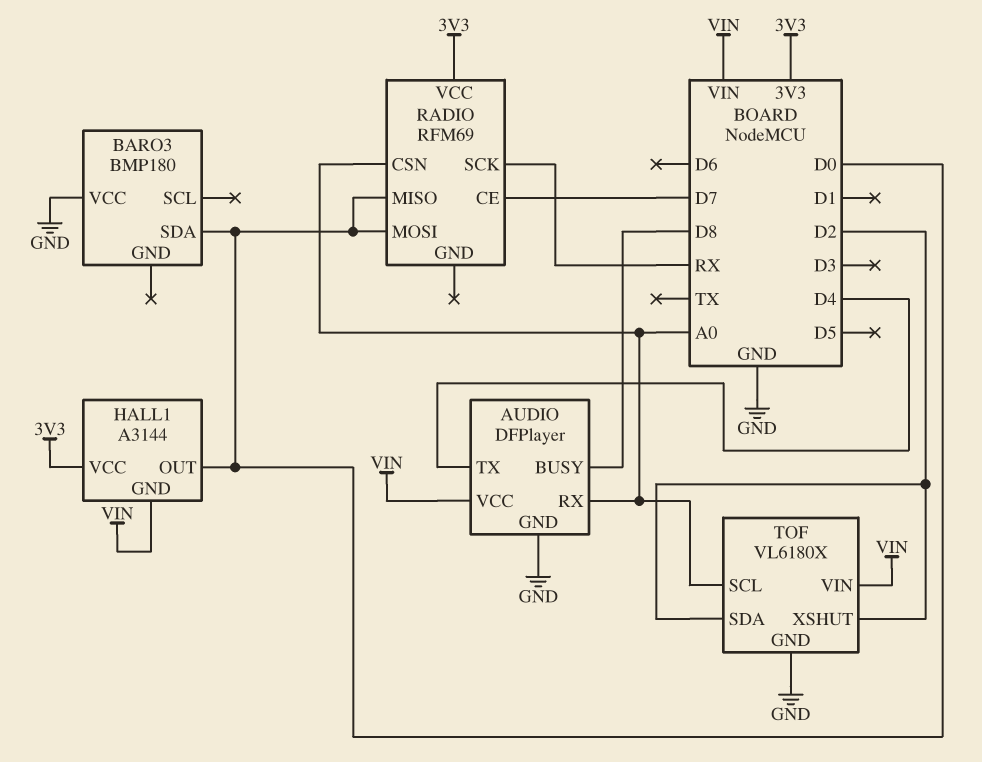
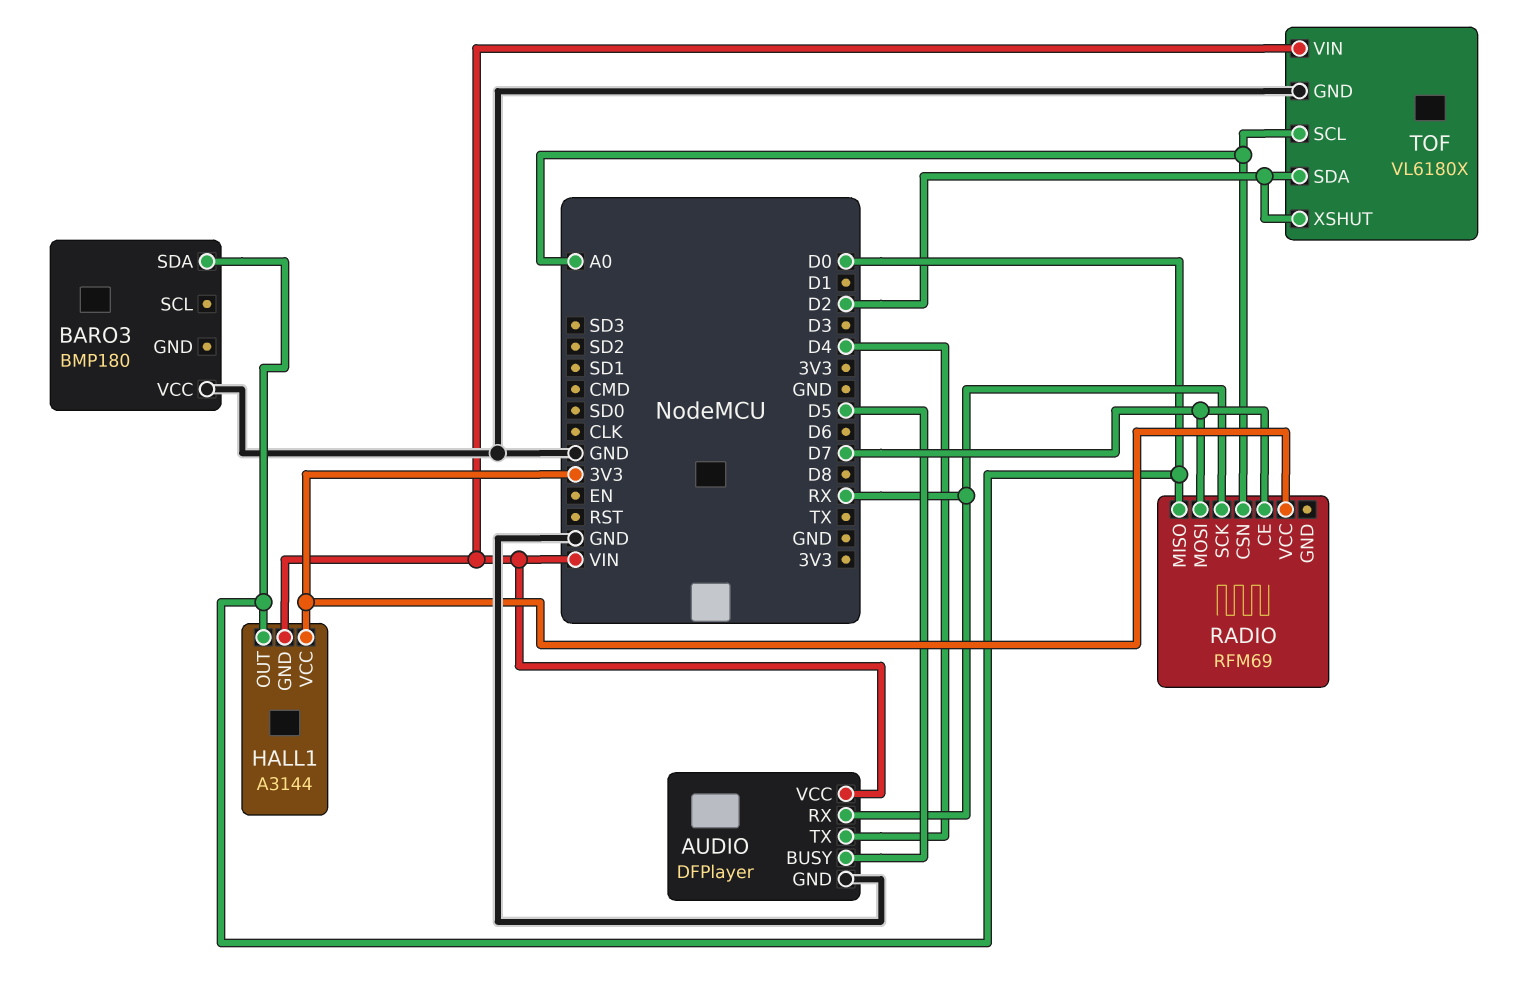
AUDIO pin BUSY: D8 -> D5
AUDIO pin RX: A0 -> RX
RADIO pin MOSI: D0 -> D7

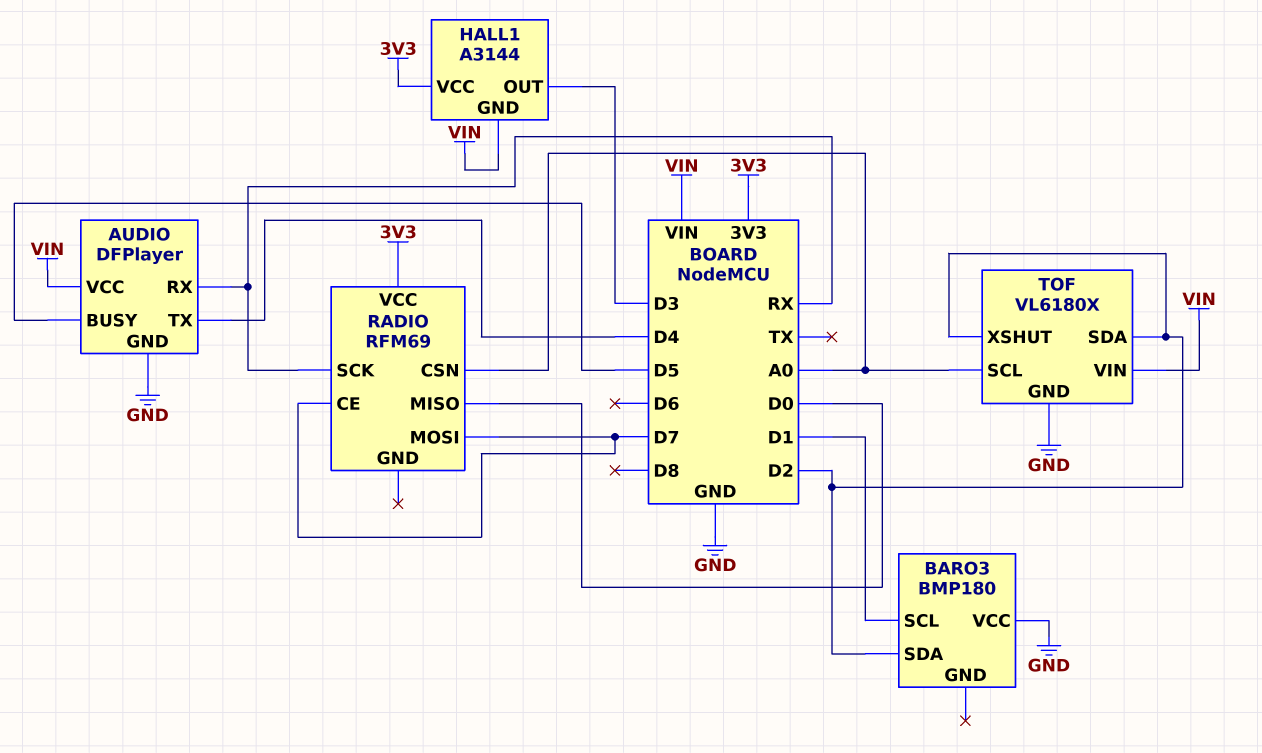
BARO3 pin SCL: none -> D1
BARO3 pin SDA: D0 -> D2
HALL1 pin OUT: D0 -> D3

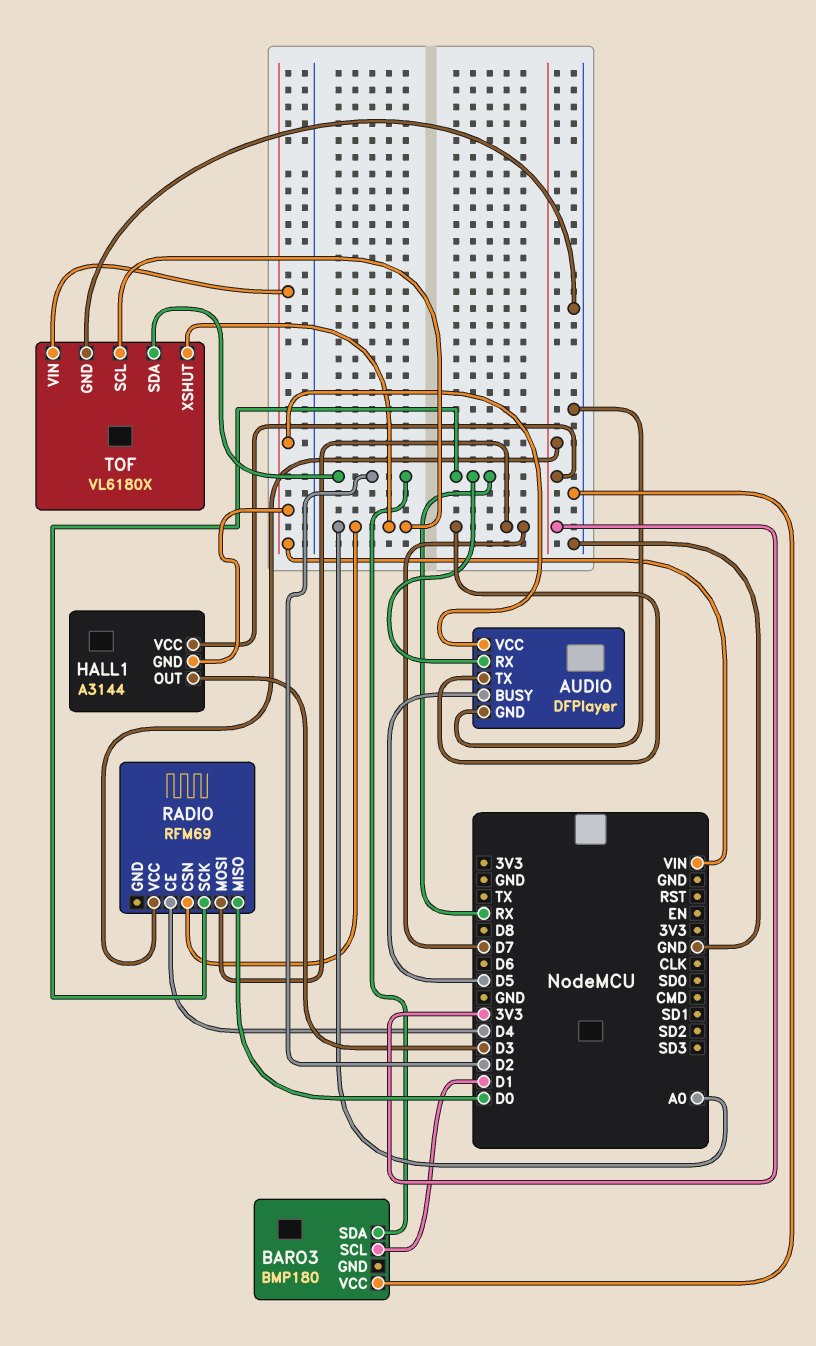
AUDIO pin TX: D4 -> D7
RADIO pin CE: D7 -> D4
TOF pin XSHUT: D2 -> A0

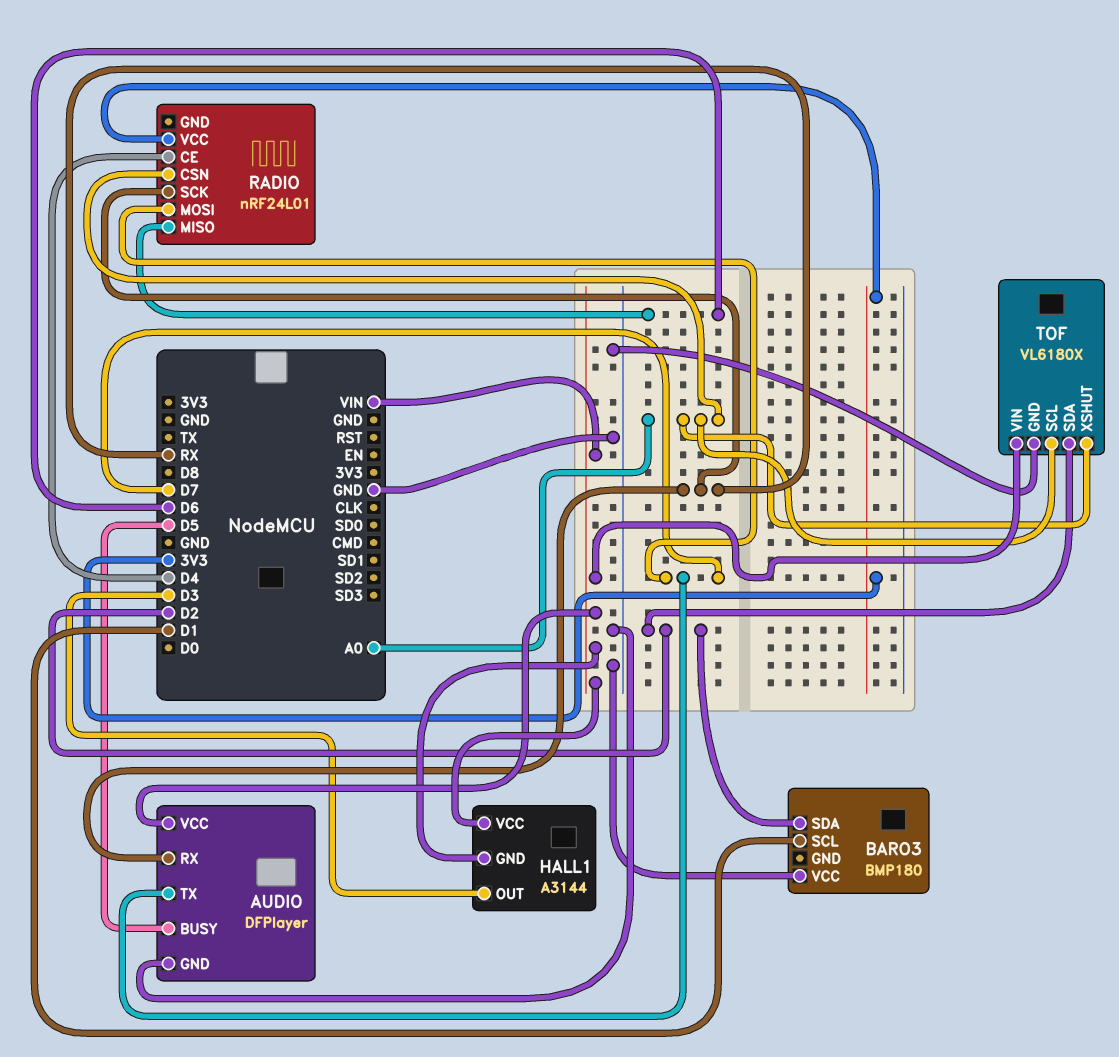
HALL1 pin VCC: 3V3 -> VIN
RADIO: RFM69 -> nRF24L01
RADIO pin MISO: D0 -> D6

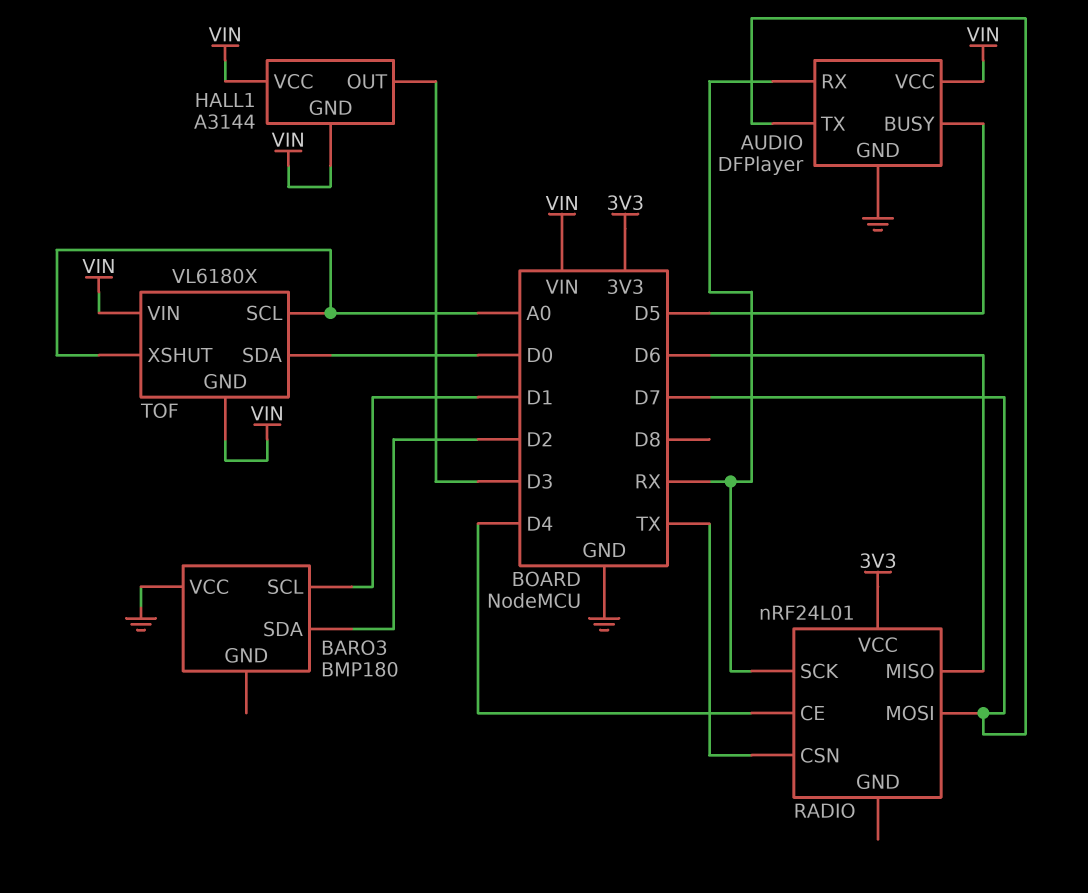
RADIO pin CSN: A0 -> TX
TOF pin GND: GND -> VIN
TOF pin SDA: D2 -> D0

